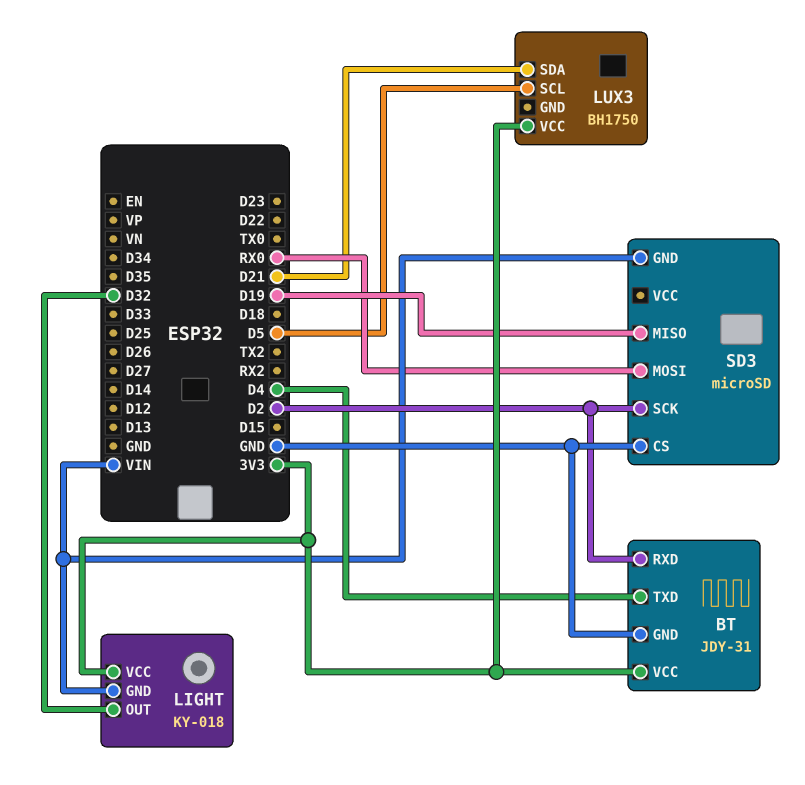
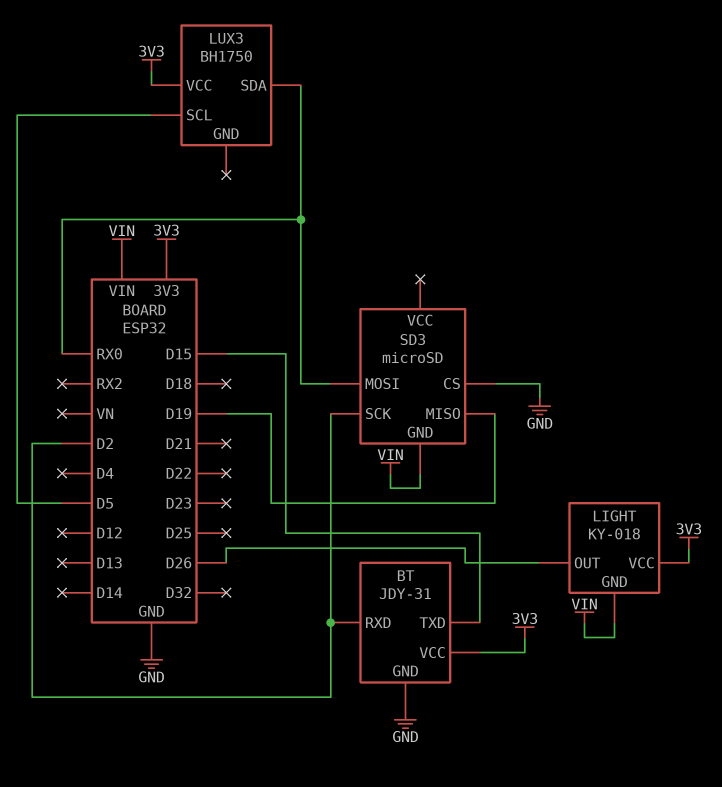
BT pin TXD: D4 -> D15
LIGHT pin OUT: D32 -> D26
LUX3 pin SDA: D21 -> RX0

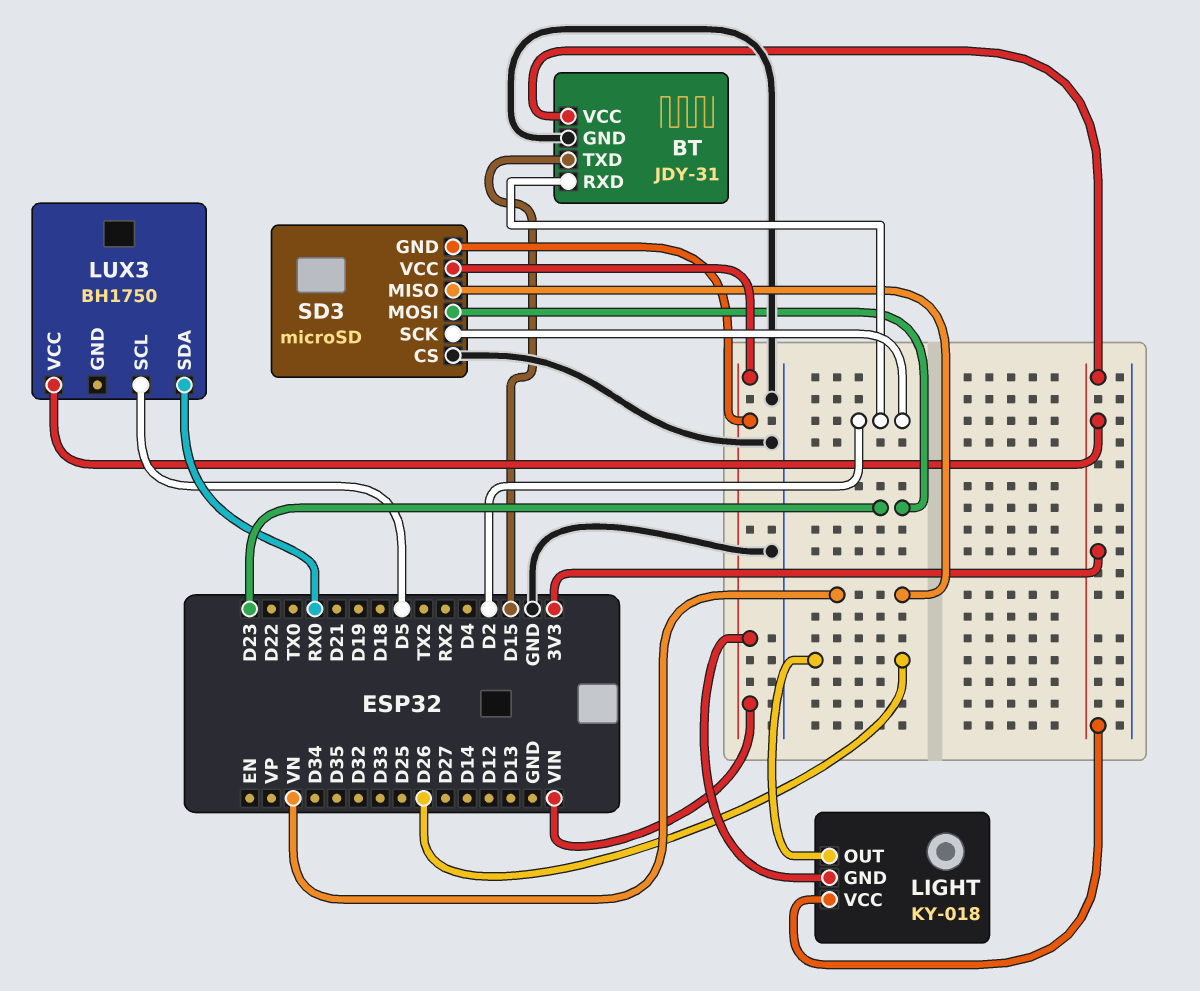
SD3 pin MISO: D19 -> VN
SD3 pin MOSI: RX0 -> D23
SD3 pin VCC: none -> VIN

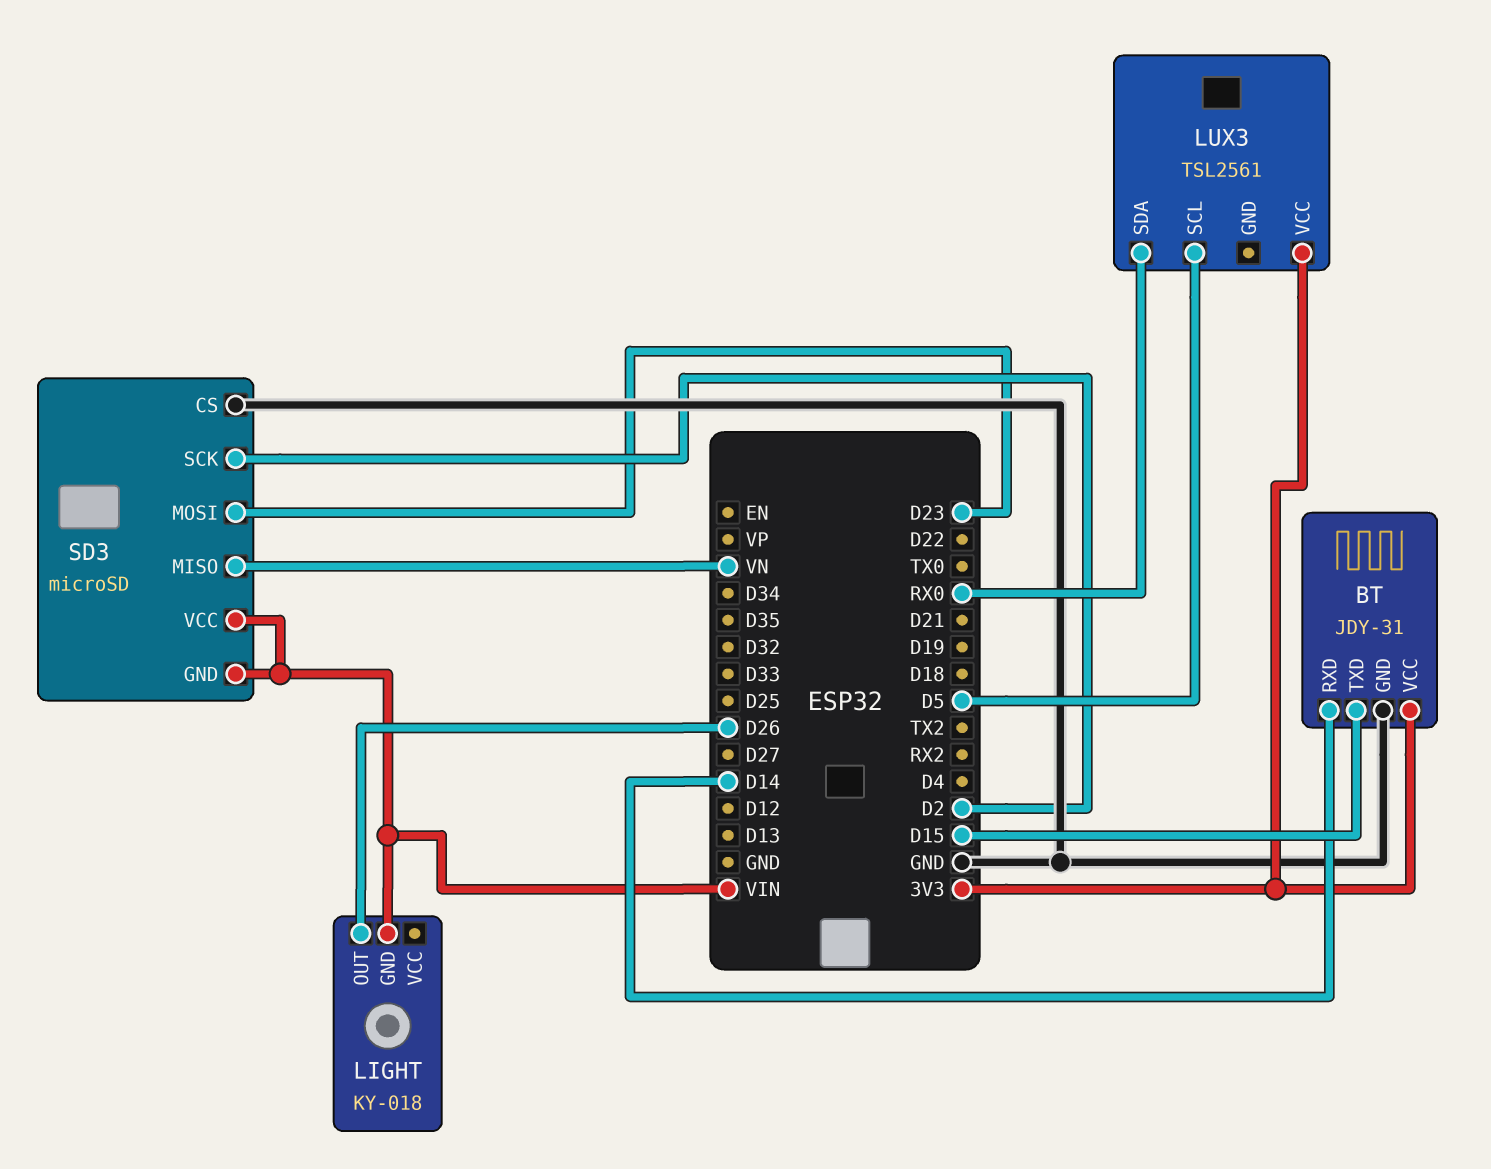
BT pin RXD: D2 -> D14
LIGHT pin VCC: 3V3 -> none
LUX3: BH1750 -> TSL2561

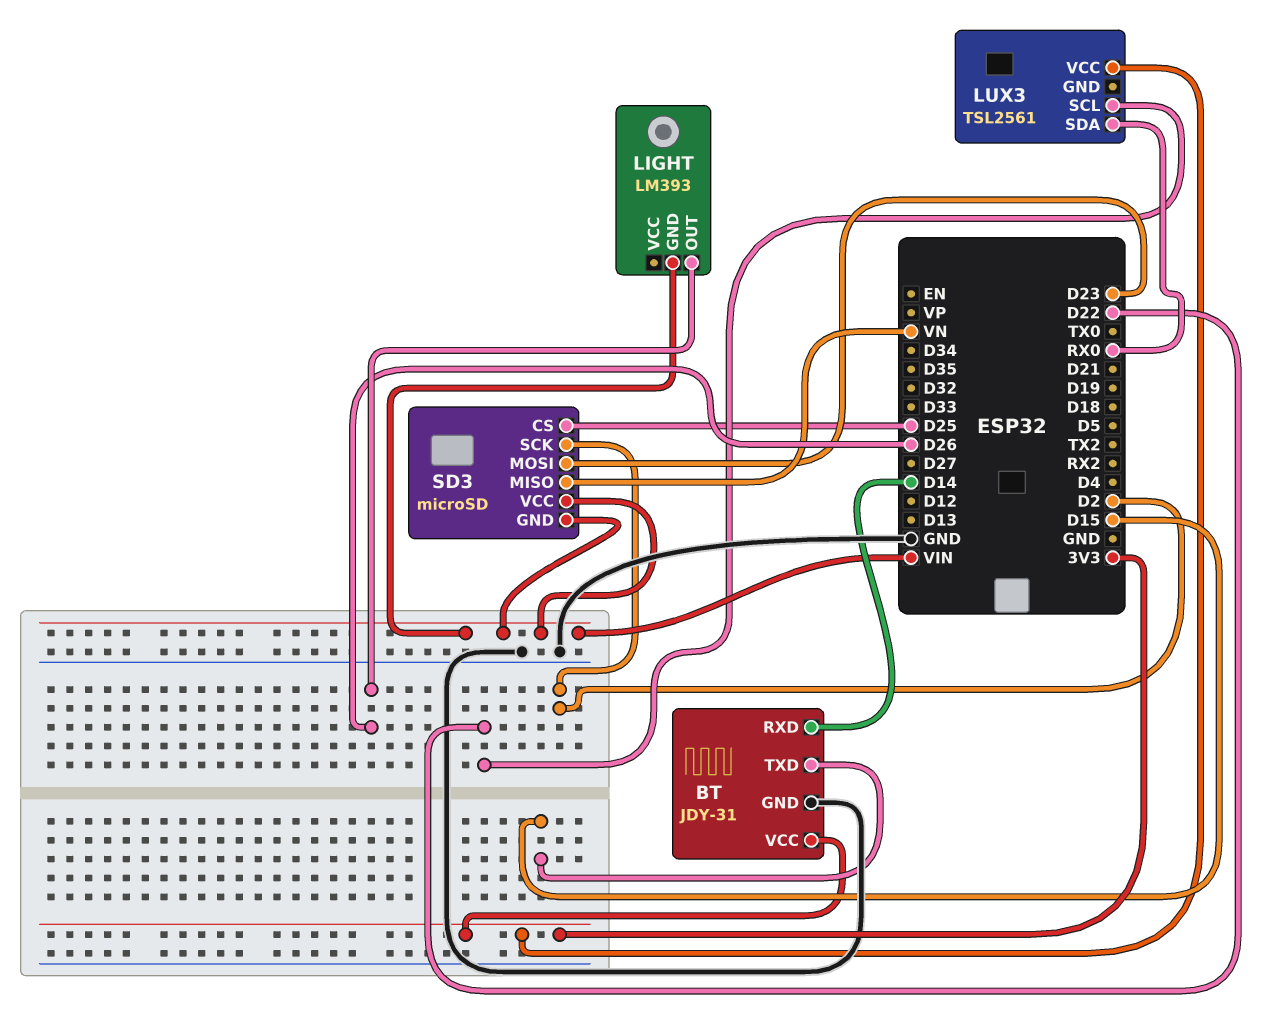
LIGHT: KY-018 -> LM393
LUX3 pin SCL: D5 -> D22
SD3 pin CS: GND -> D25

